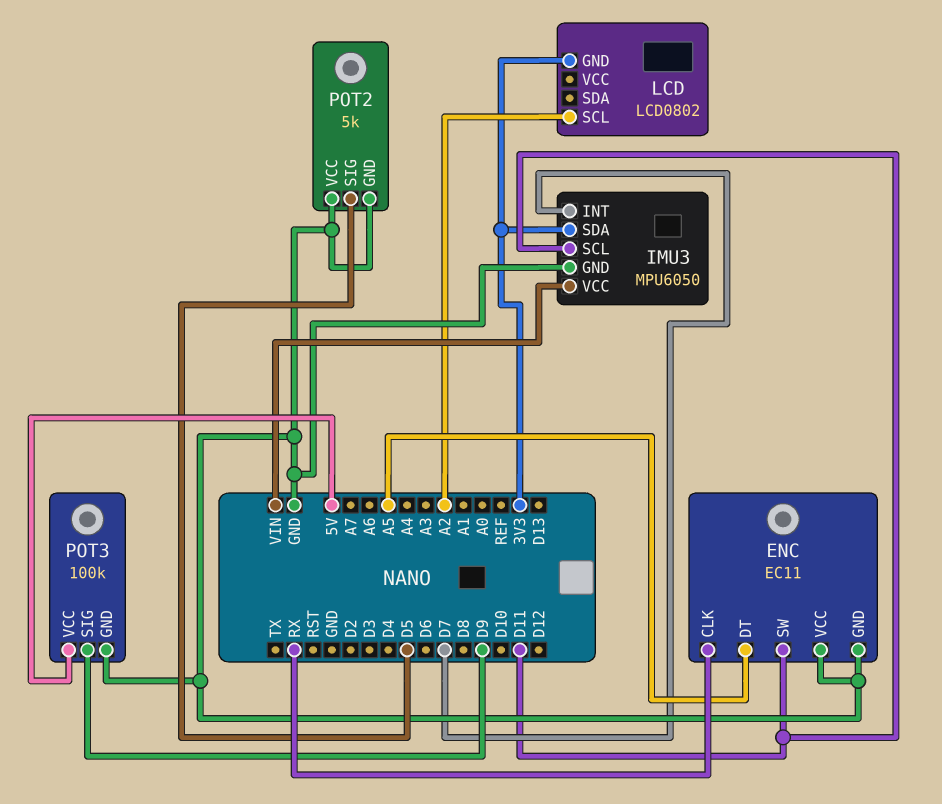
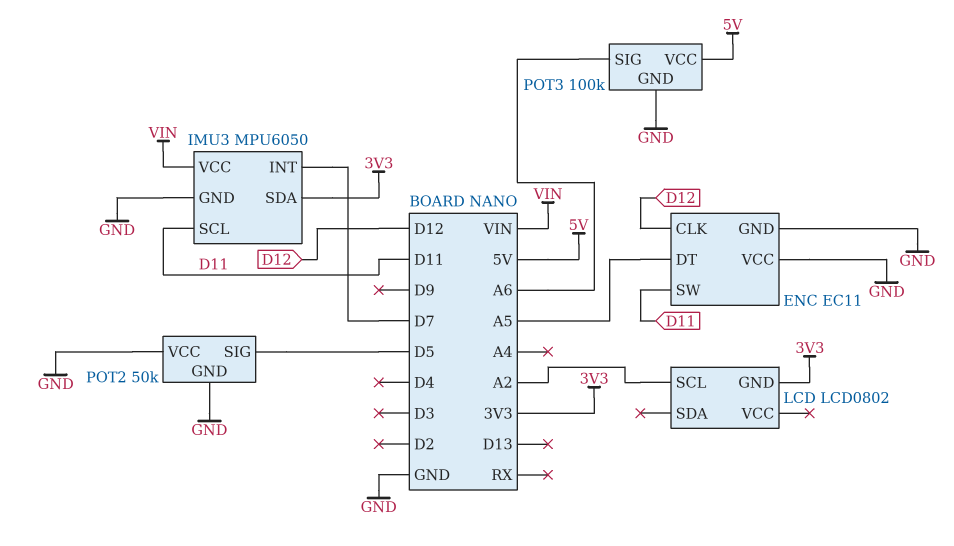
ENC pin CLK: RX -> D12
POT2: 5k -> 50k
POT3 pin SIG: D9 -> A6

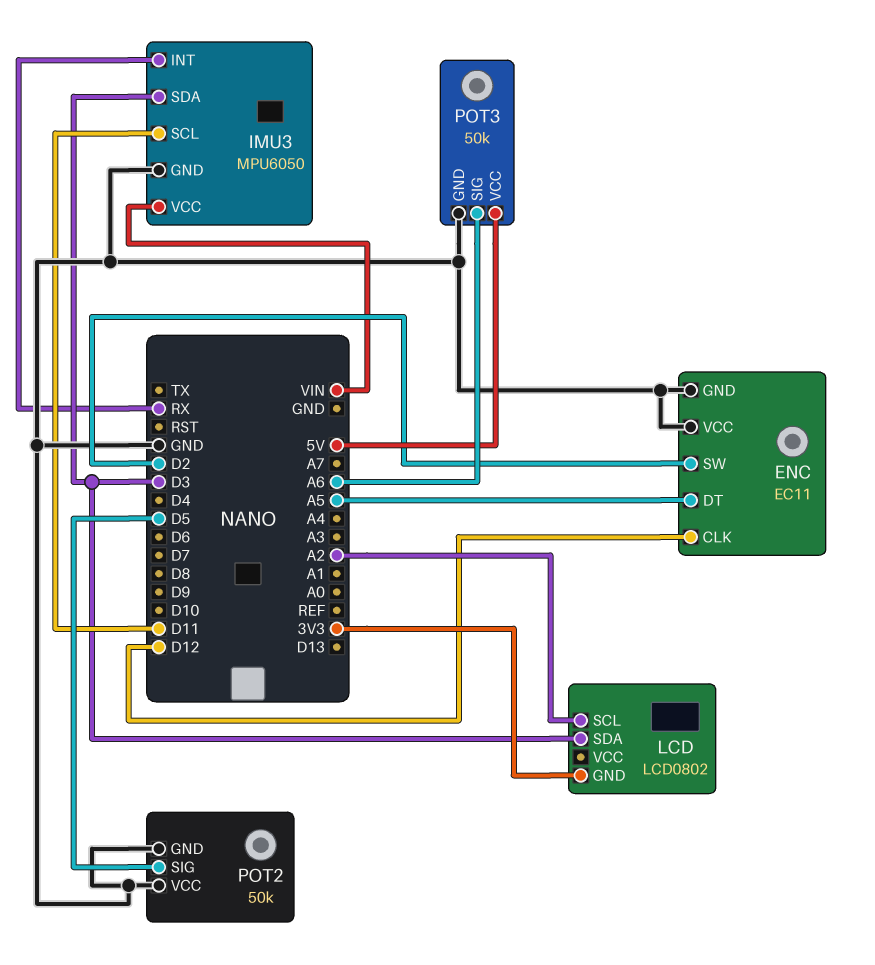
ENC pin SW: D11 -> D2
IMU3 pin INT: D7 -> RX
IMU3 pin SDA: 3V3 -> D3
LCD pin SDA: none -> D3
POT3: 100k -> 50k

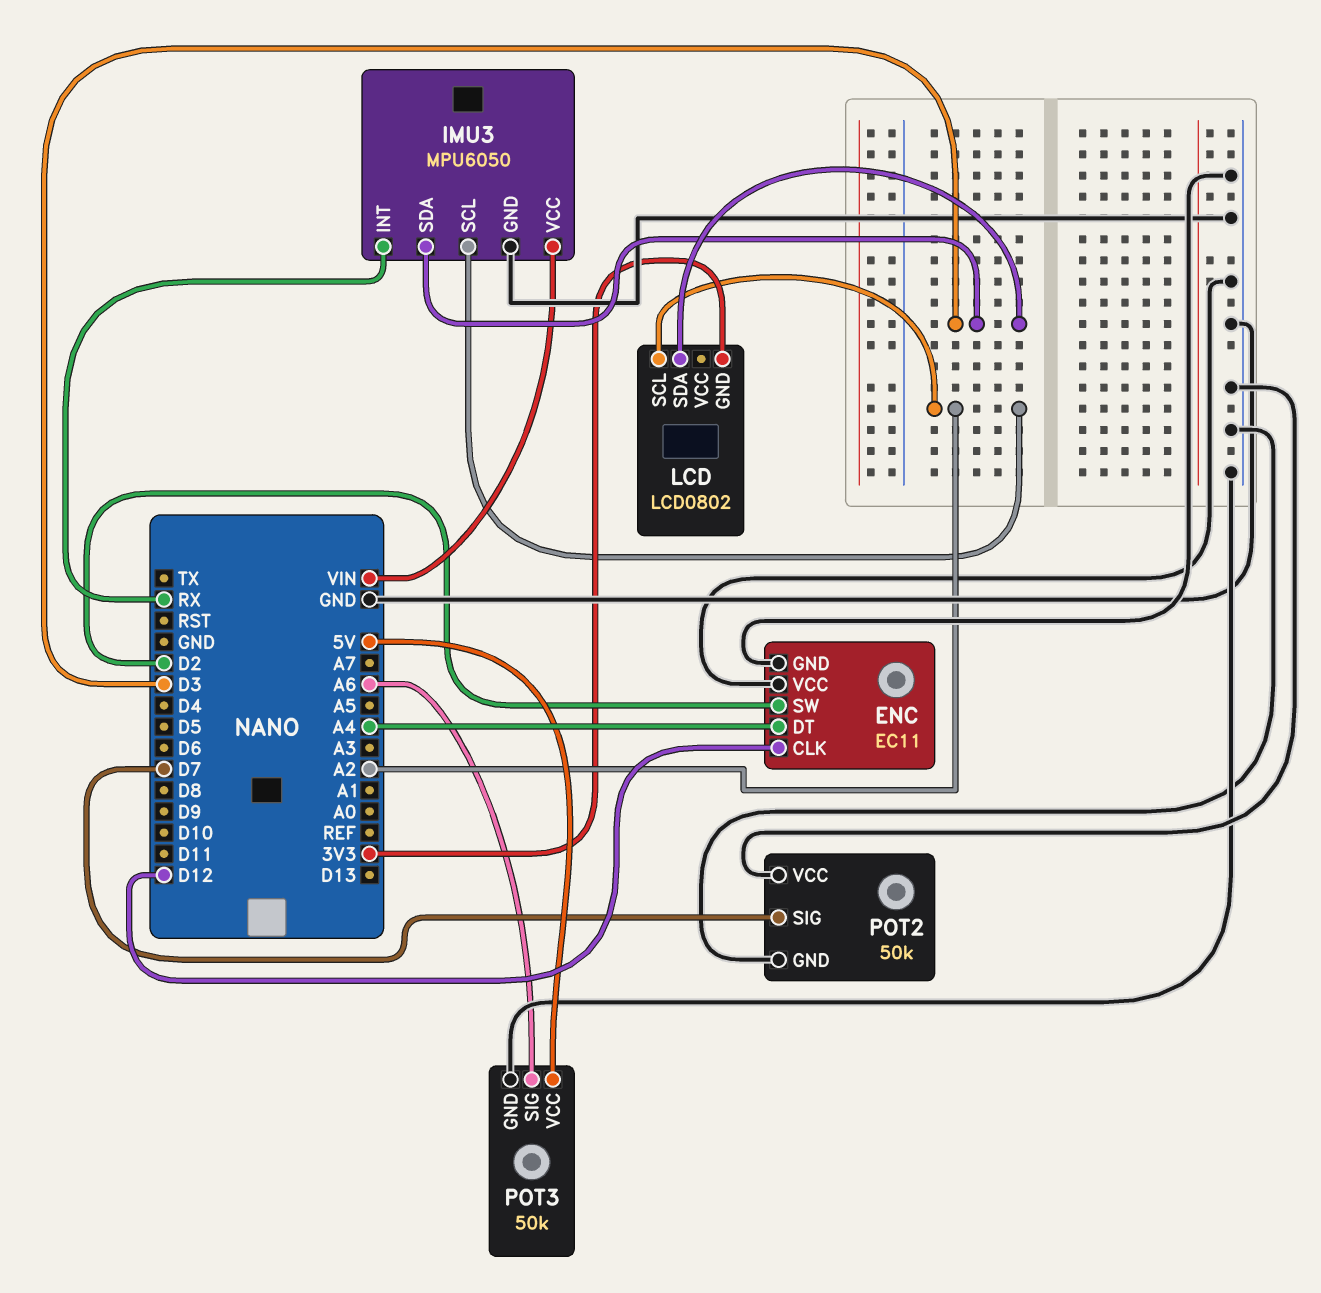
ENC pin DT: A5 -> A4
IMU3 pin SCL: D11 -> A2
POT2 pin SIG: D5 -> D7

